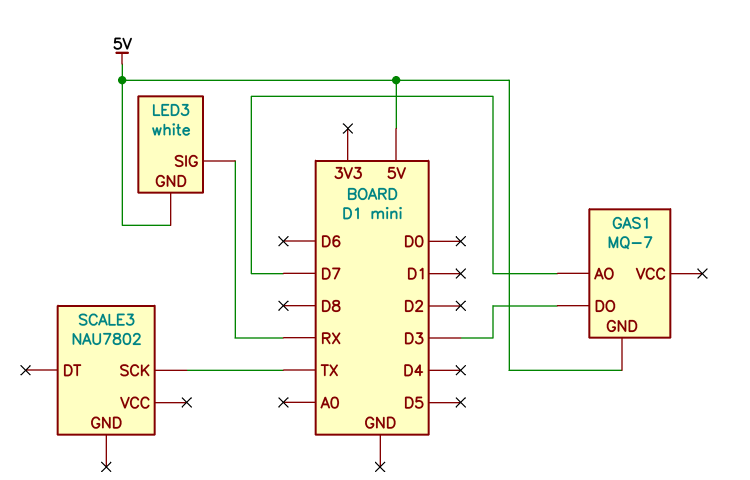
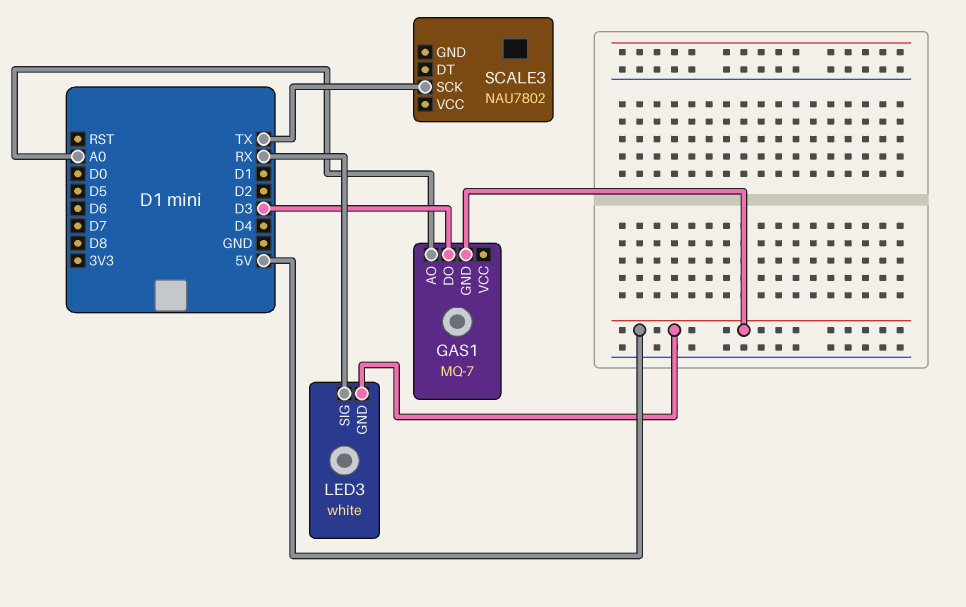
GAS1 pin AO: D7 -> A0

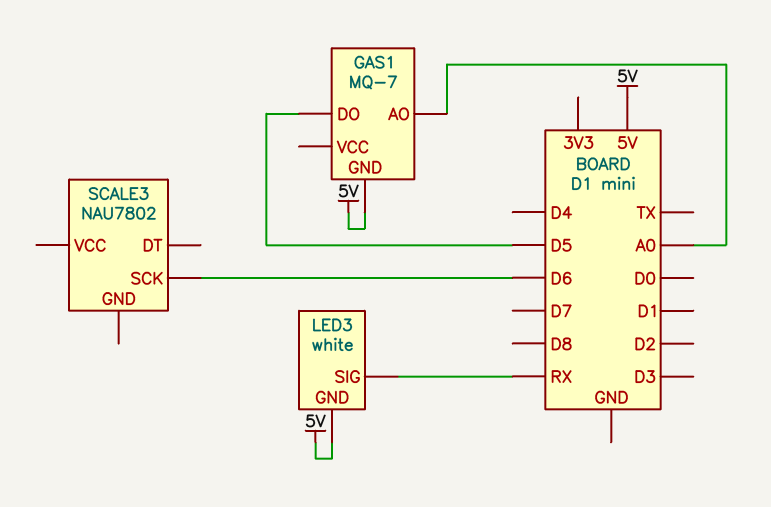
GAS1 pin DO: D3 -> D5
SCALE3 pin SCK: TX -> D6

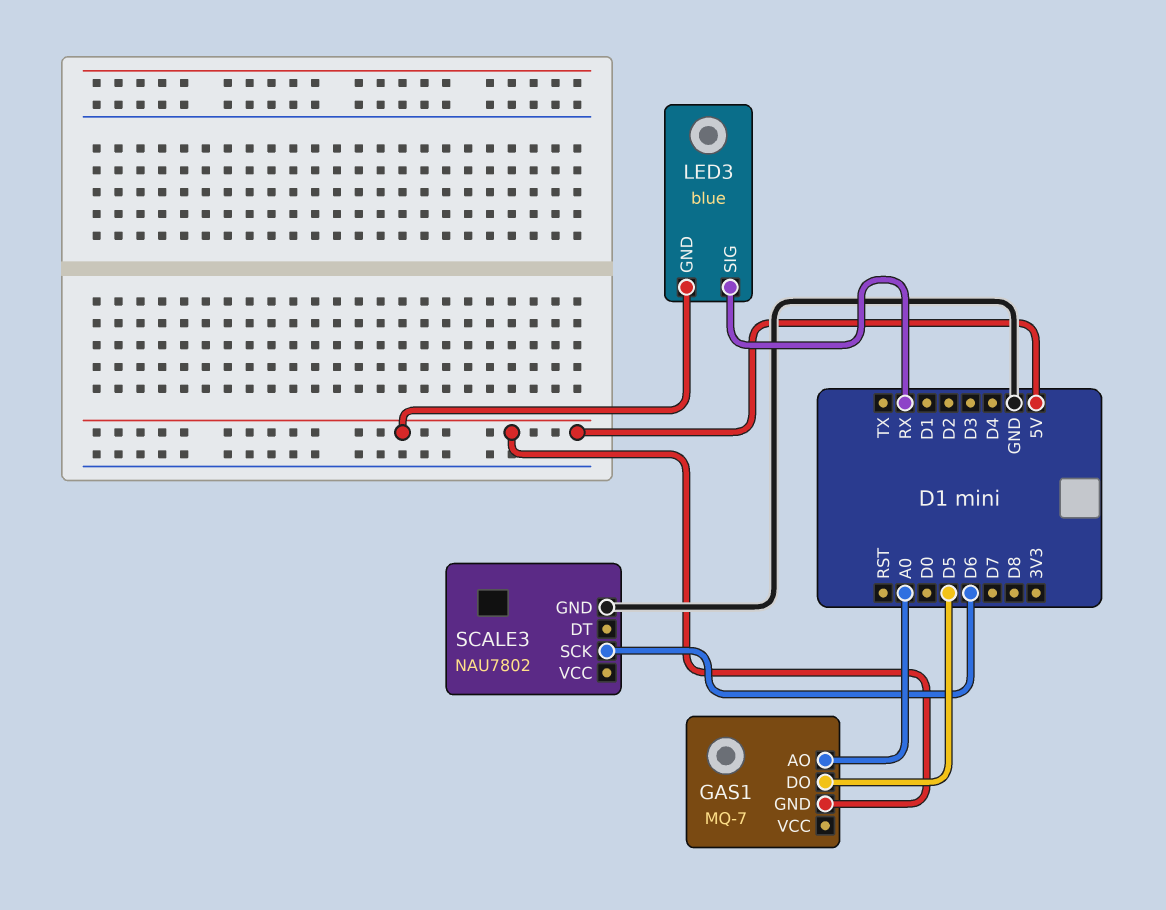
LED3: white -> blue
SCALE3 pin GND: none -> GND

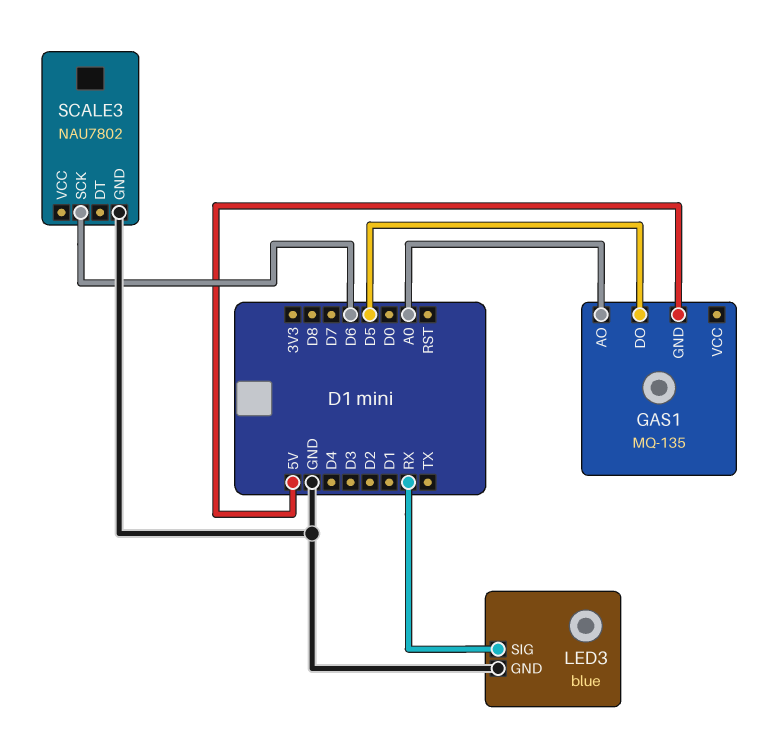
GAS1: MQ-7 -> MQ-135
LED3 pin GND: 5V -> GND

